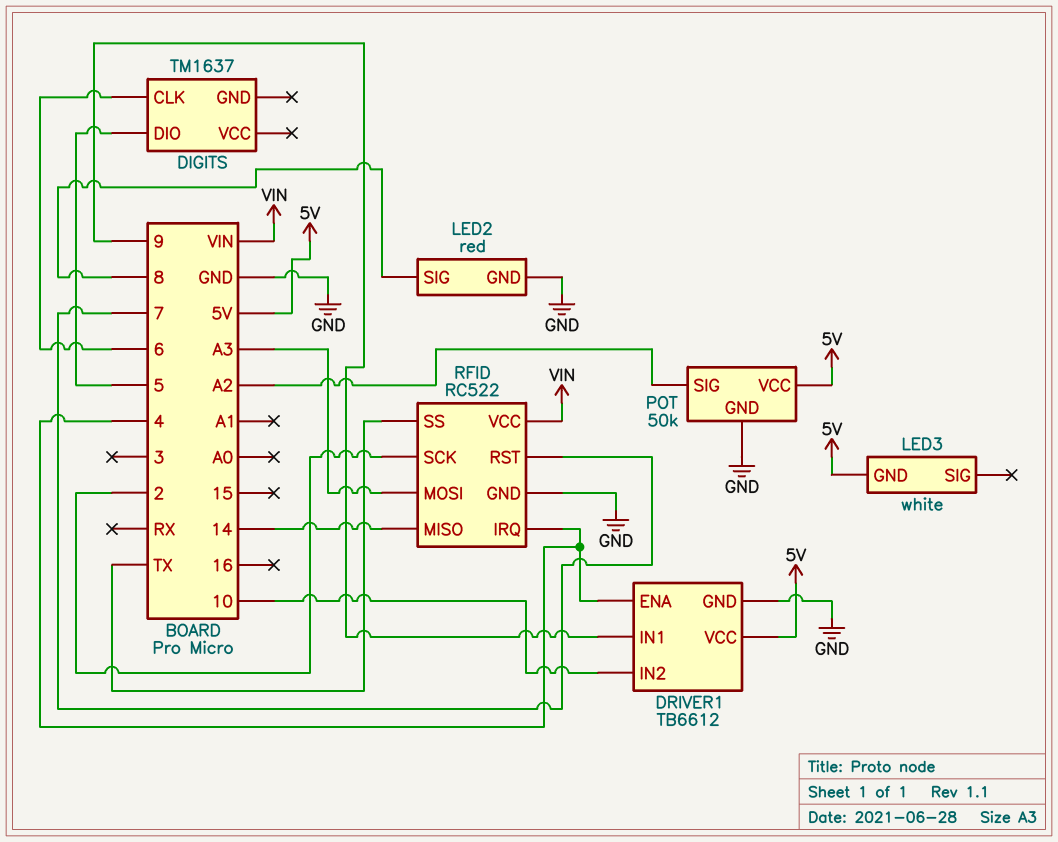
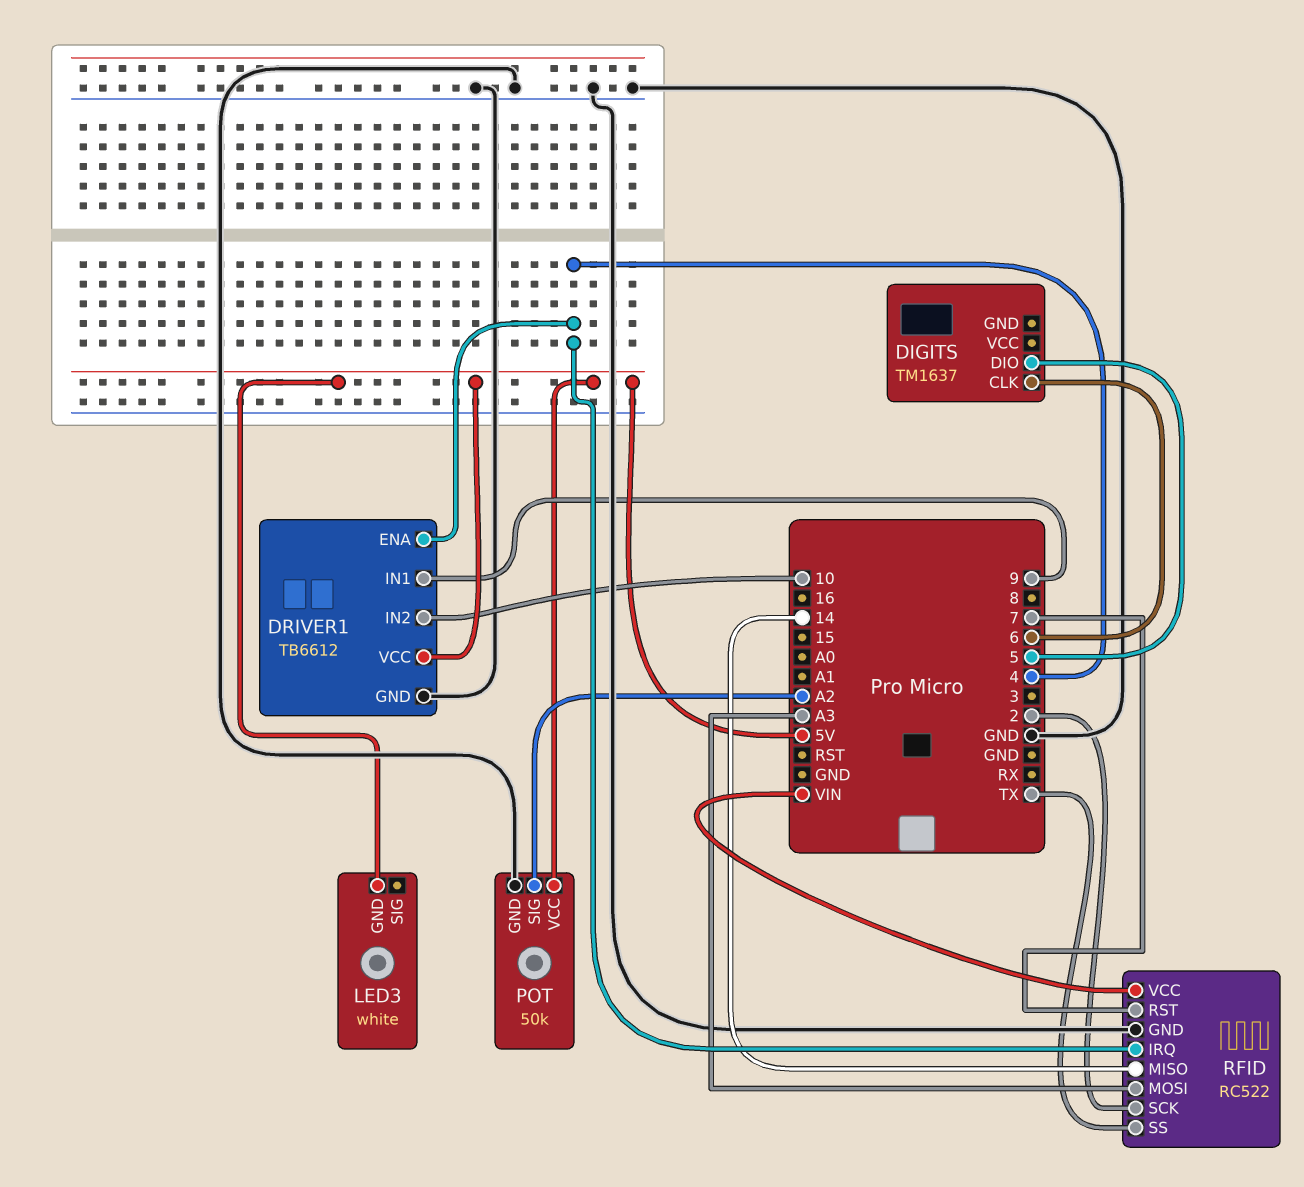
LED2: red -> none
LED2 pin GND: GND -> none
LED2 pin SIG: 8 -> none

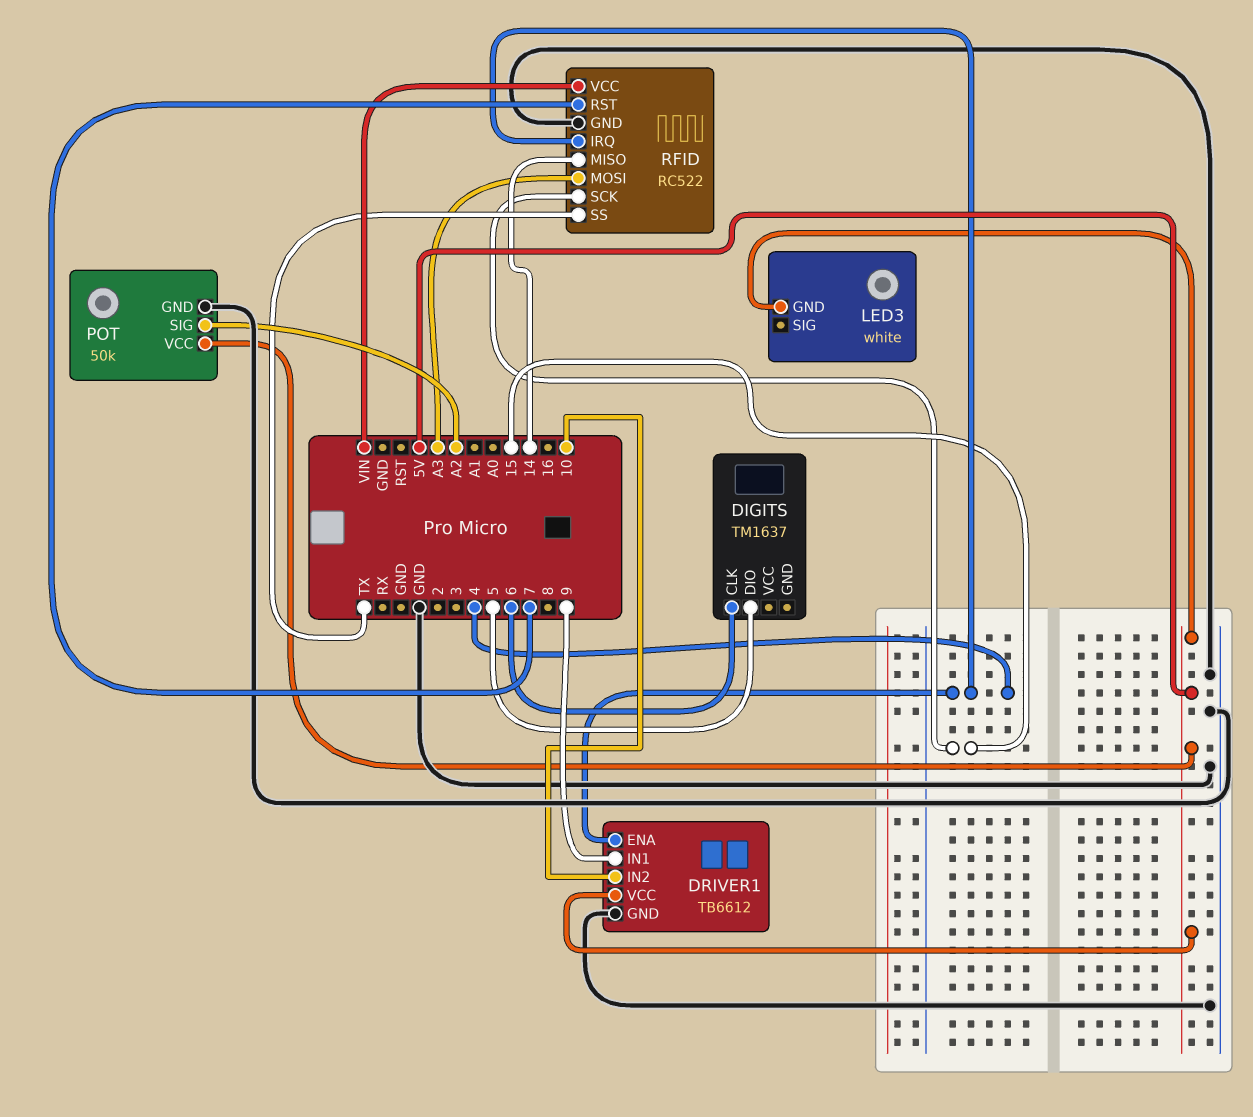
RFID pin SCK: 2 -> 15

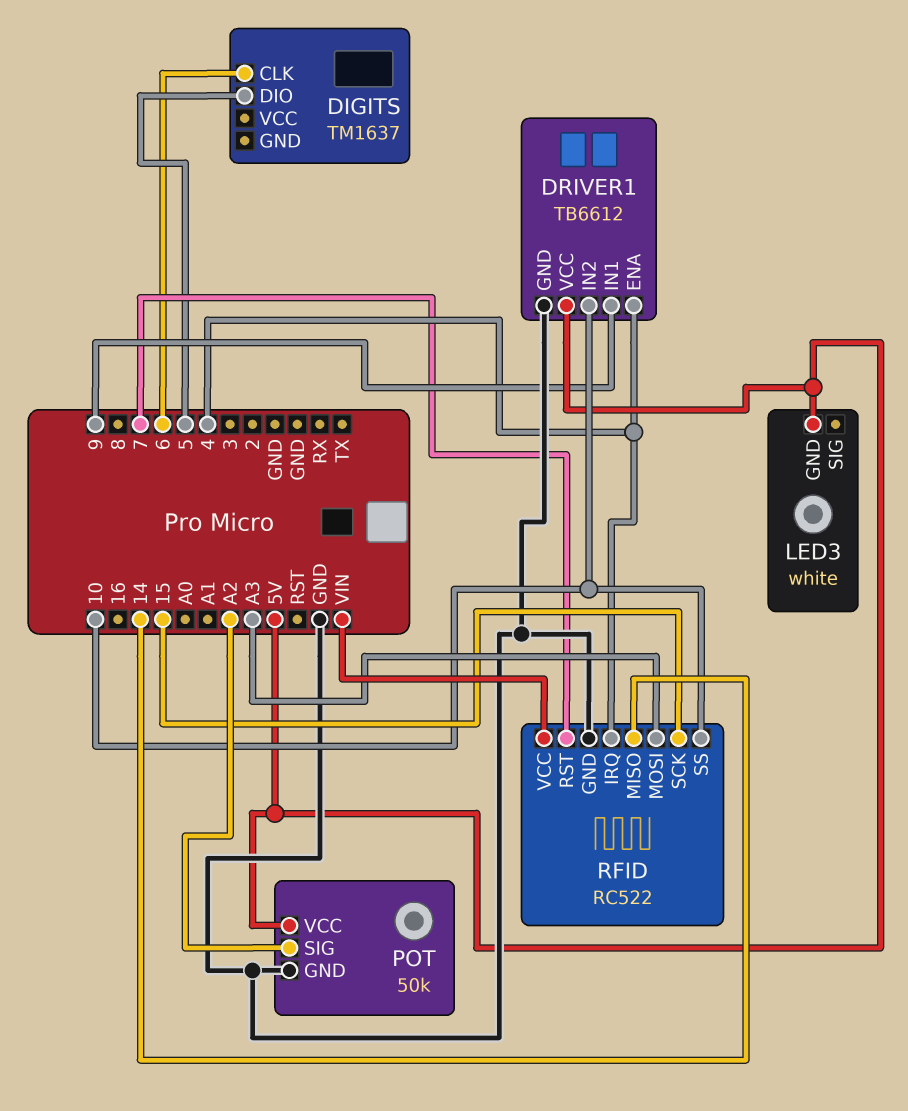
RFID pin SS: TX -> 10

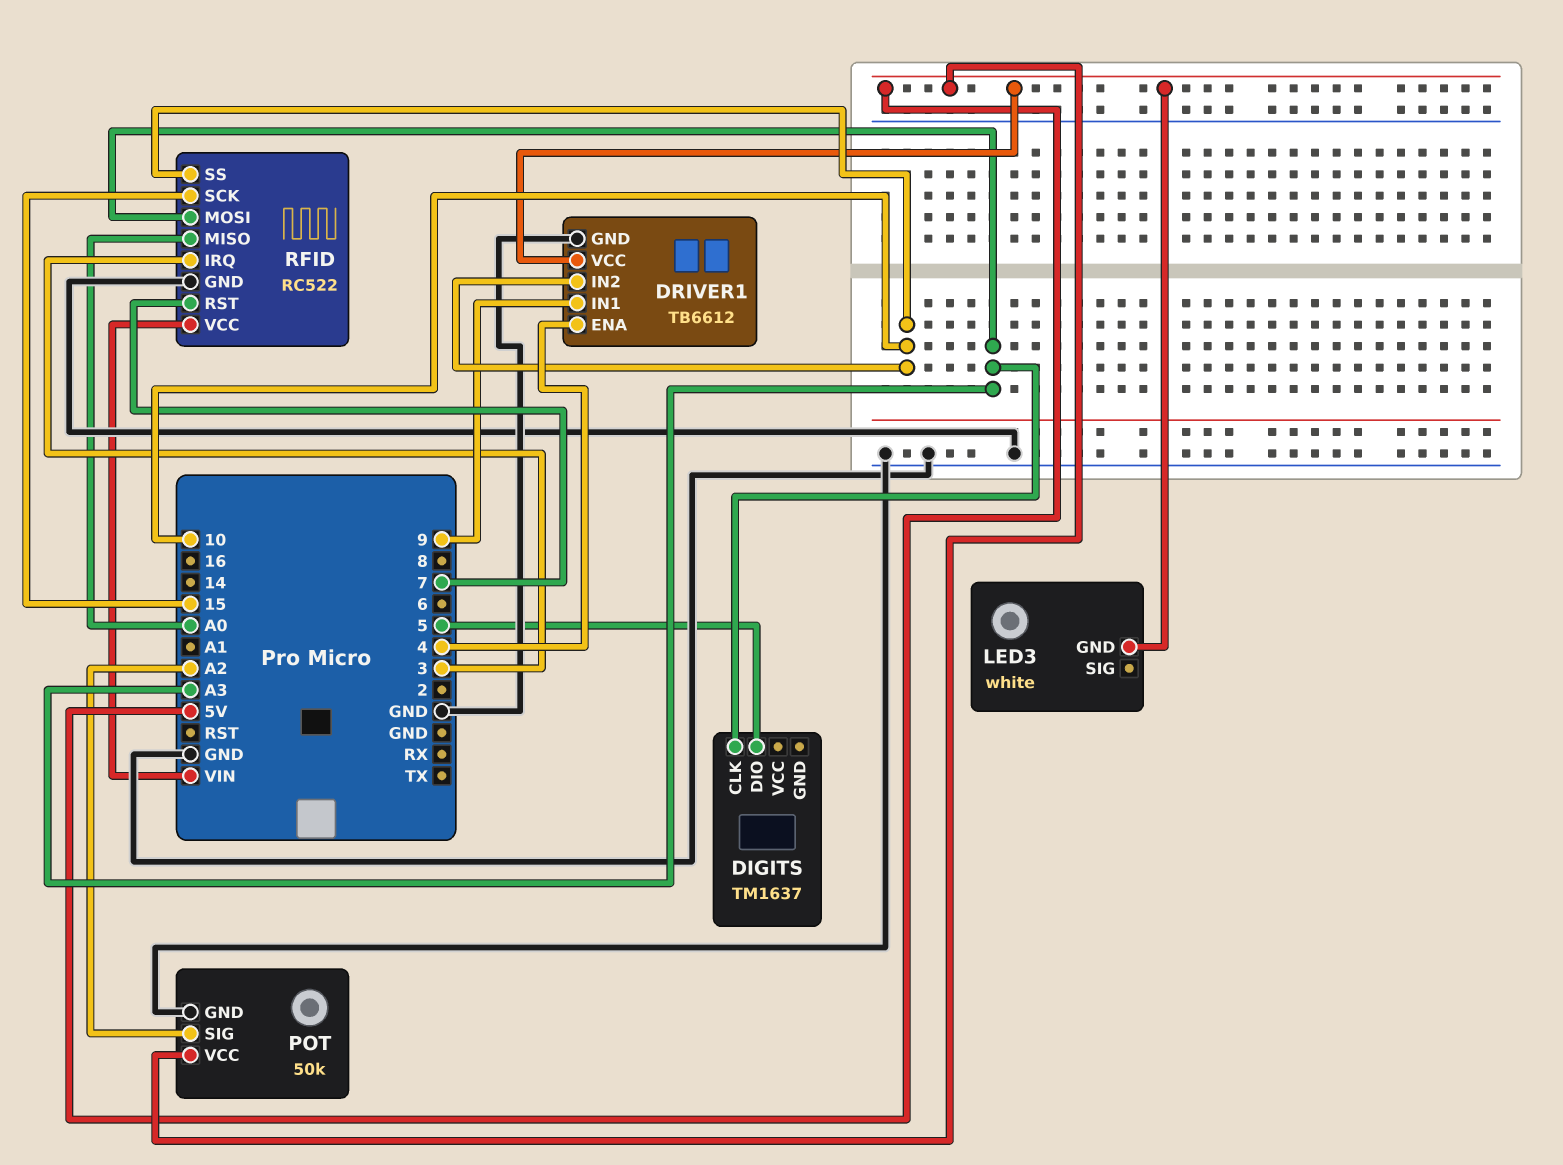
DIGITS pin CLK: 6 -> A3
RFID pin IRQ: 4 -> 3
RFID pin MISO: 14 -> A0

